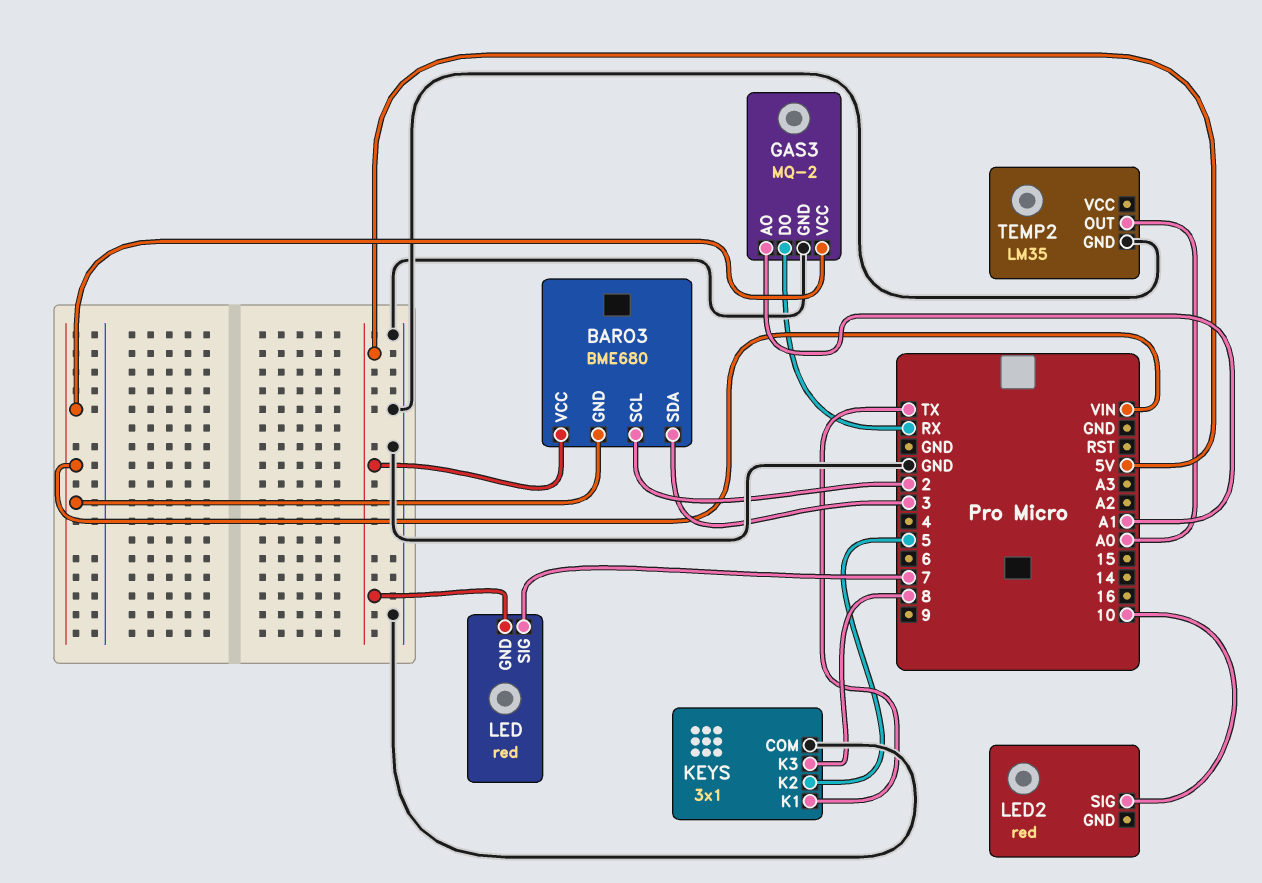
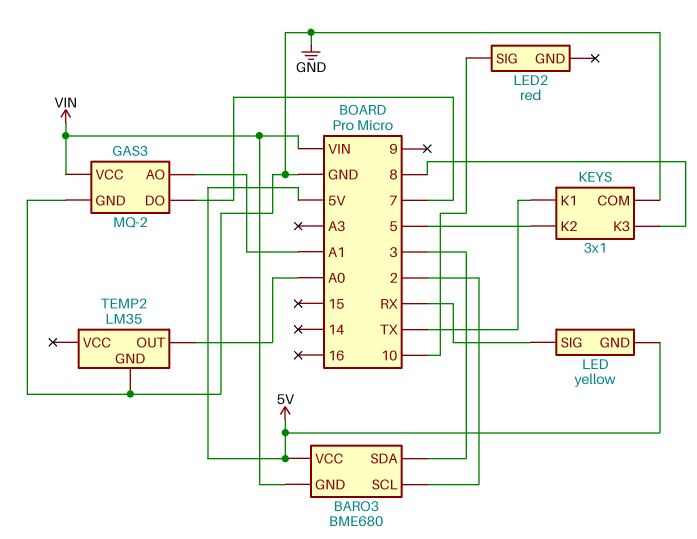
GAS3 pin DO: RX -> 7
LED: red -> yellow
LED pin SIG: 7 -> RX

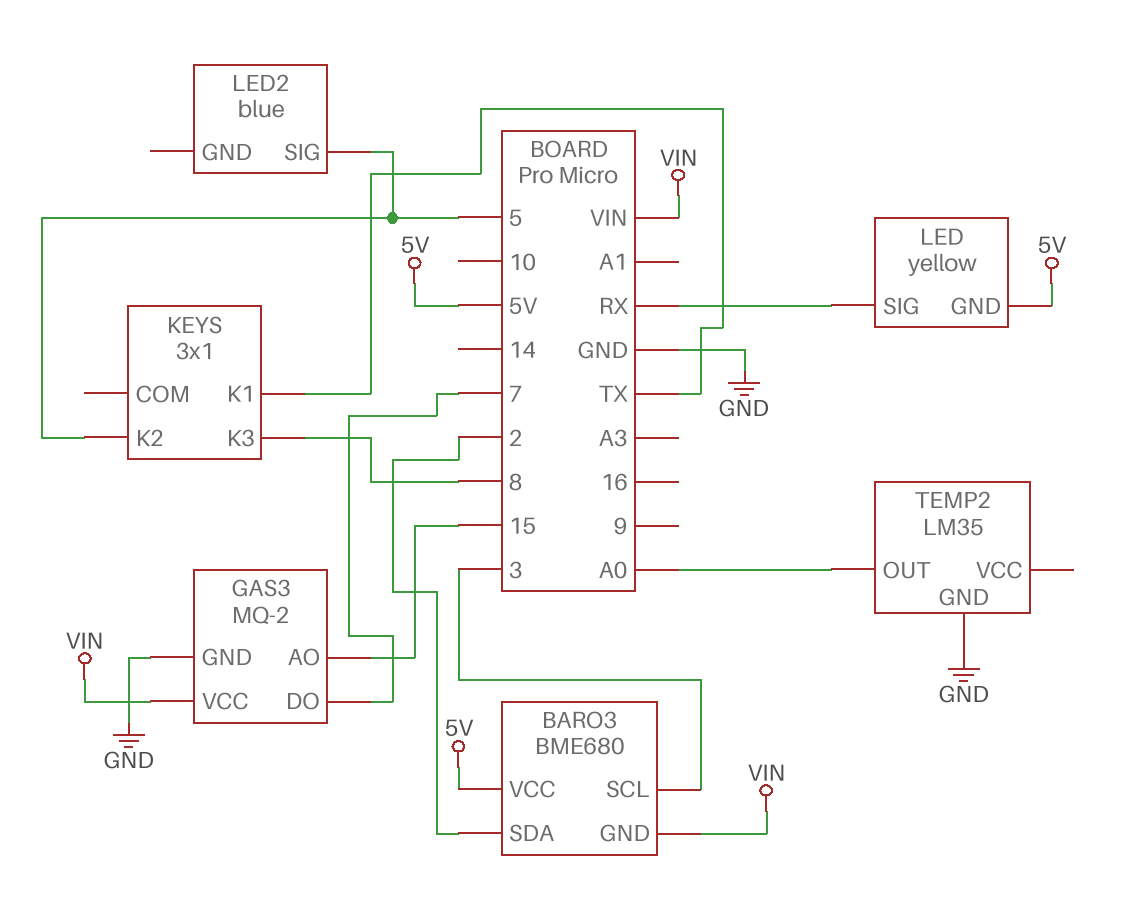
BARO3 pin SCL: 2 -> 3
BARO3 pin SDA: 3 -> 2
GAS3 pin AO: A1 -> 15
KEYS pin COM: GND -> none
LED2: red -> blue
LED2 pin SIG: 10 -> 5

